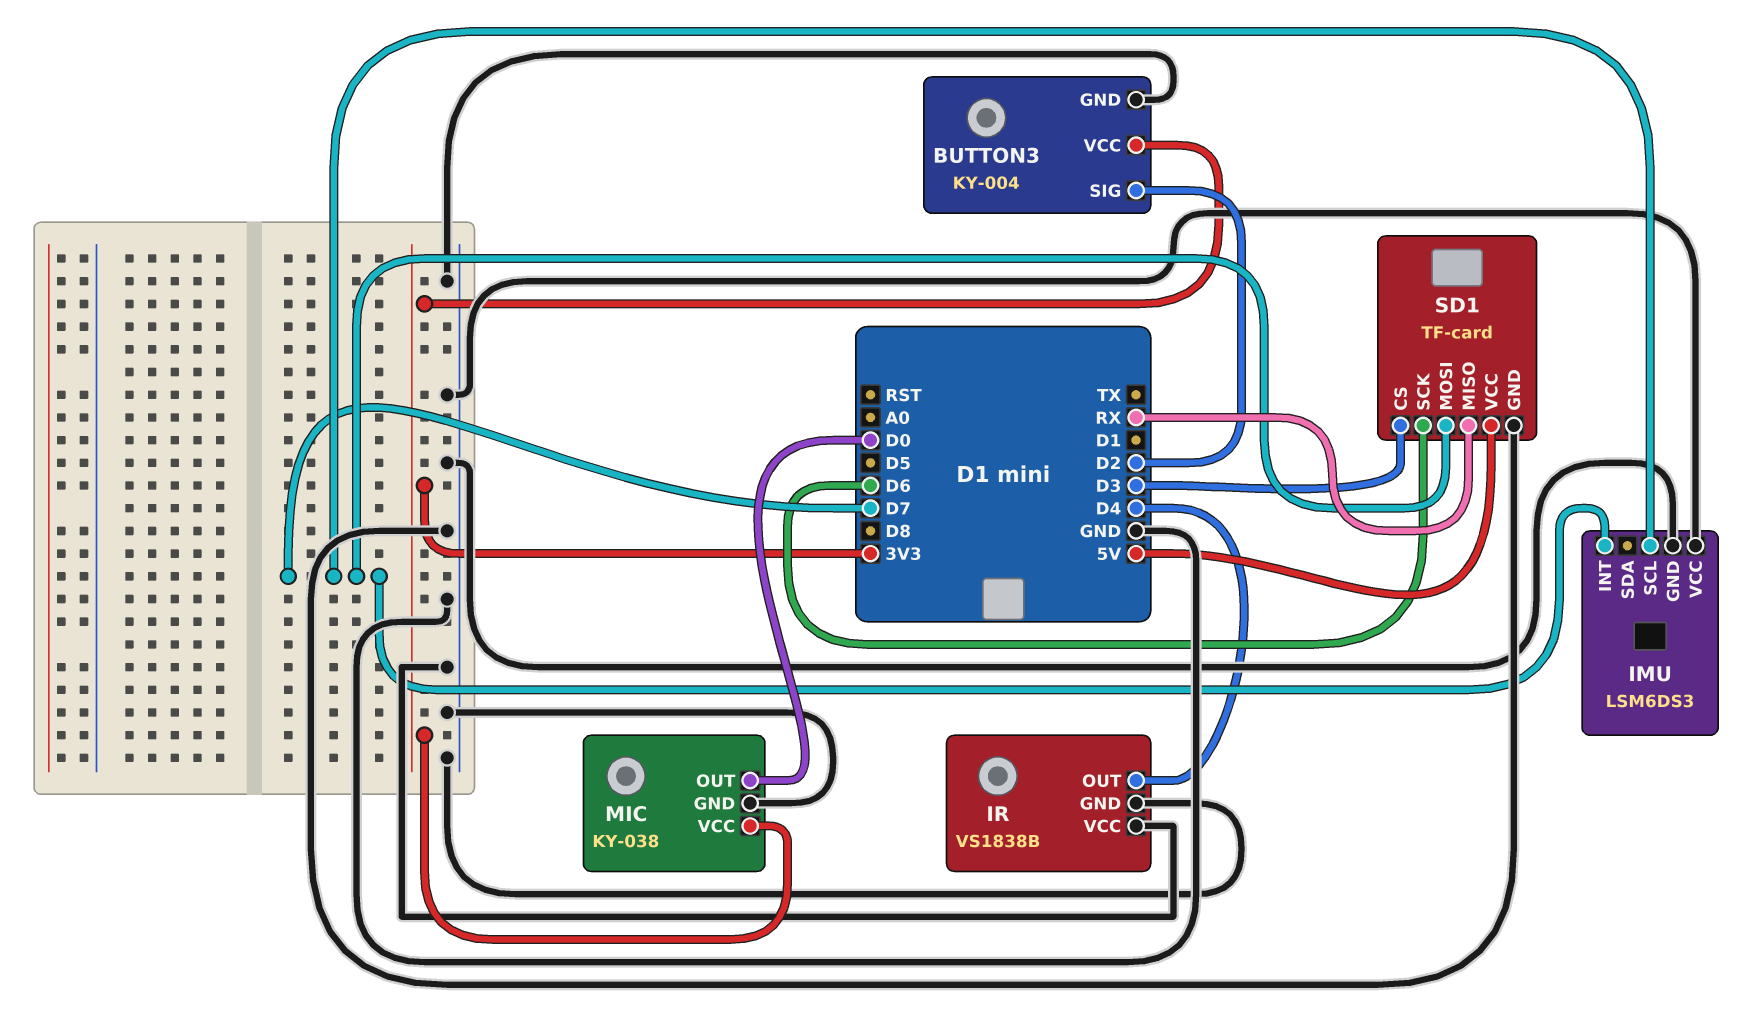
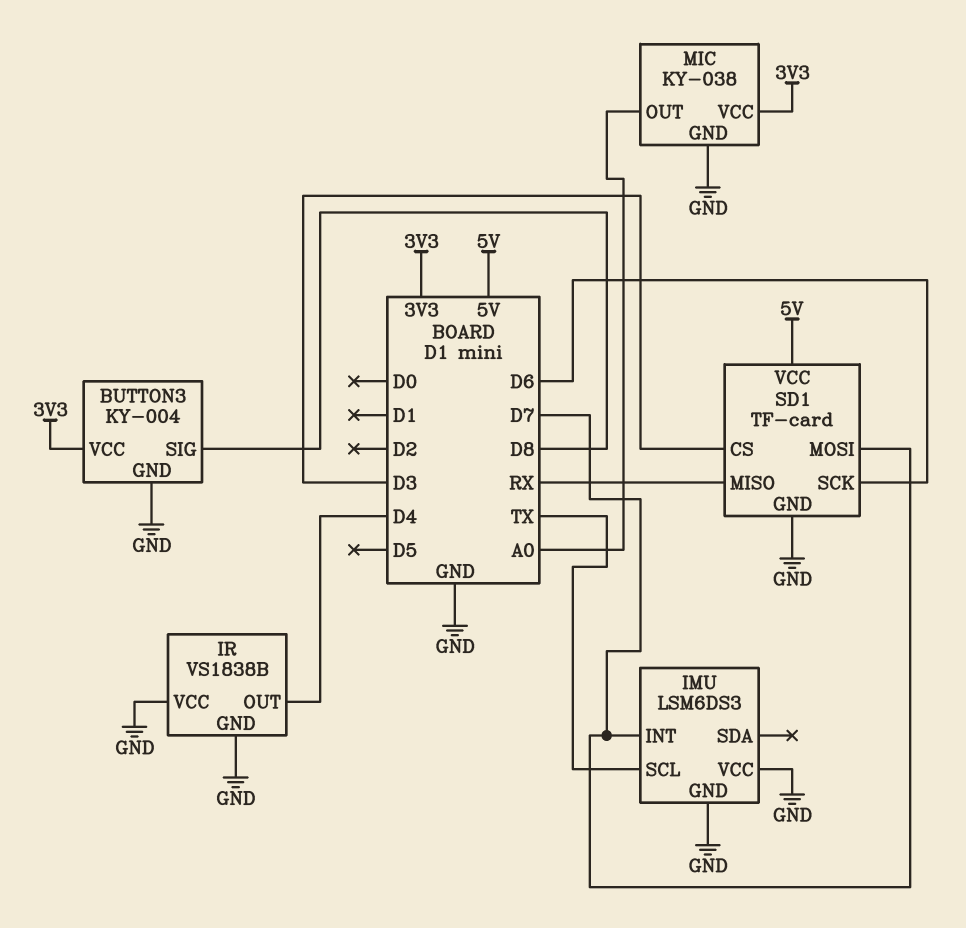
BUTTON3 pin SIG: D2 -> D8
IMU pin SCL: D7 -> TX
MIC pin OUT: D0 -> A0

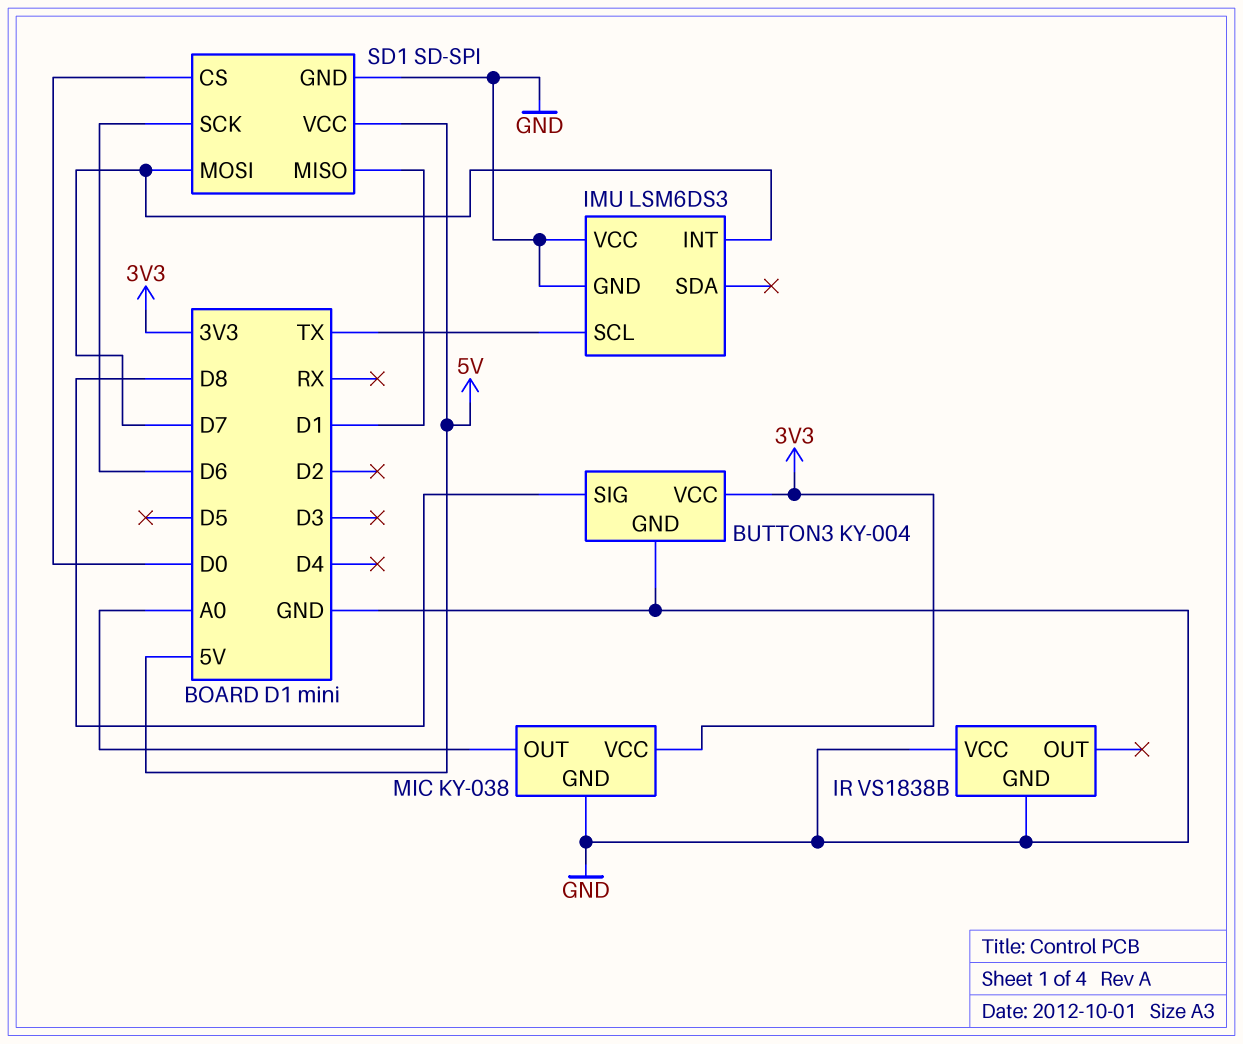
IR pin OUT: D4 -> none
SD1: TF-card -> SD-SPI
SD1 pin CS: D3 -> D0
SD1 pin MISO: RX -> D1

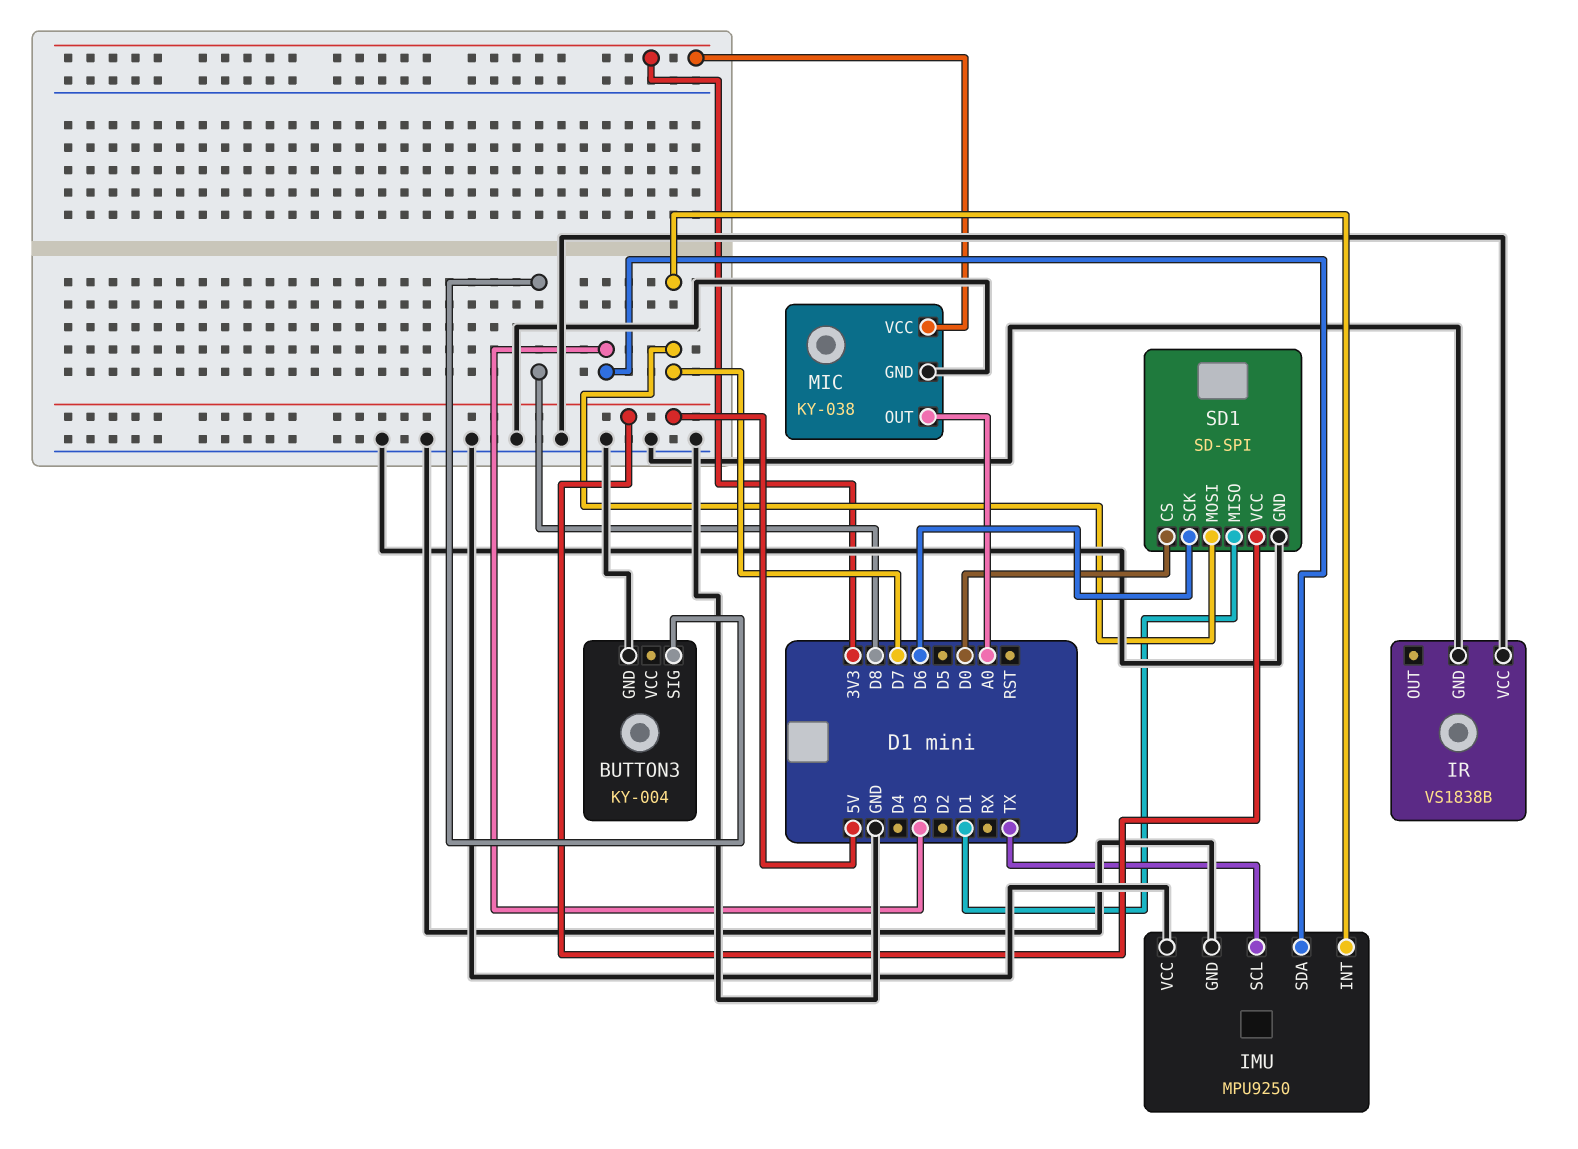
BUTTON3 pin VCC: 3V3 -> none
IMU: LSM6DS3 -> MPU9250
IMU pin SDA: none -> D3

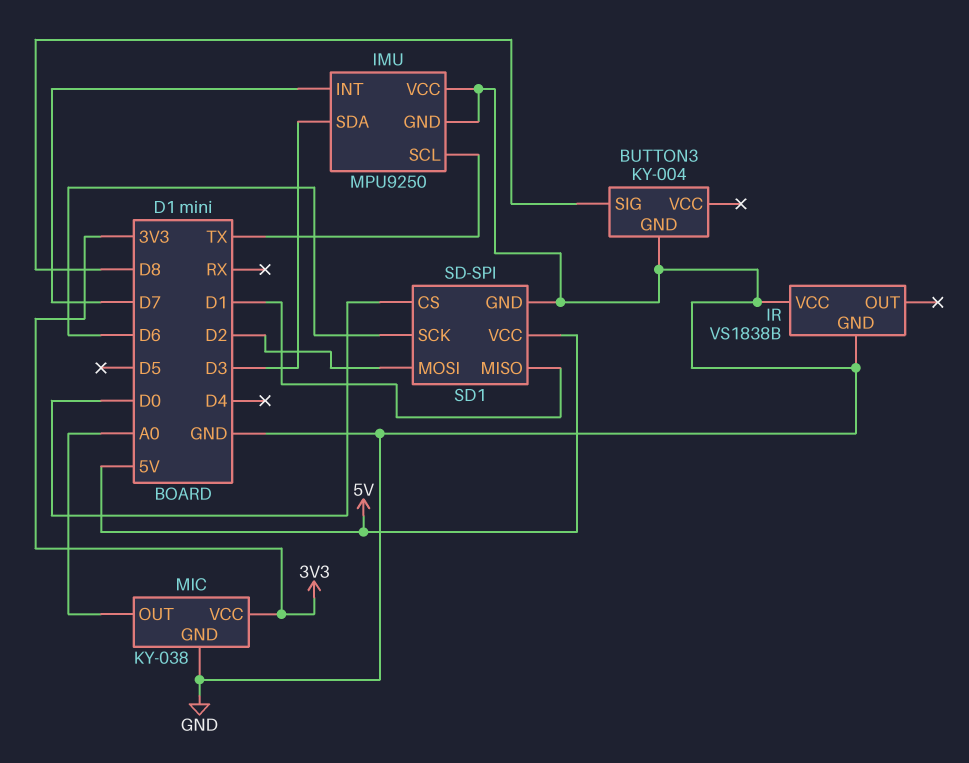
SD1 pin MOSI: D7 -> D2

